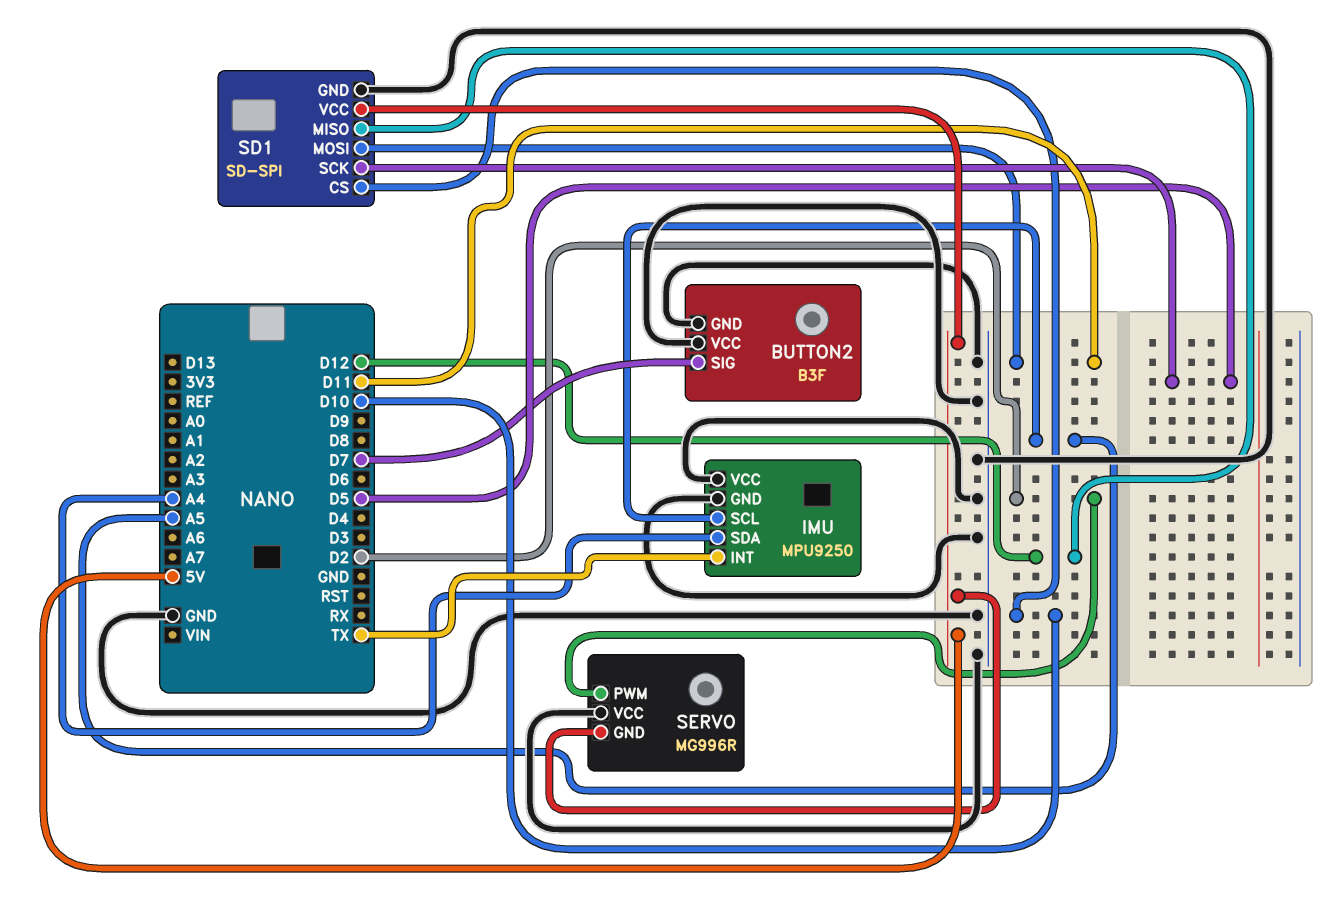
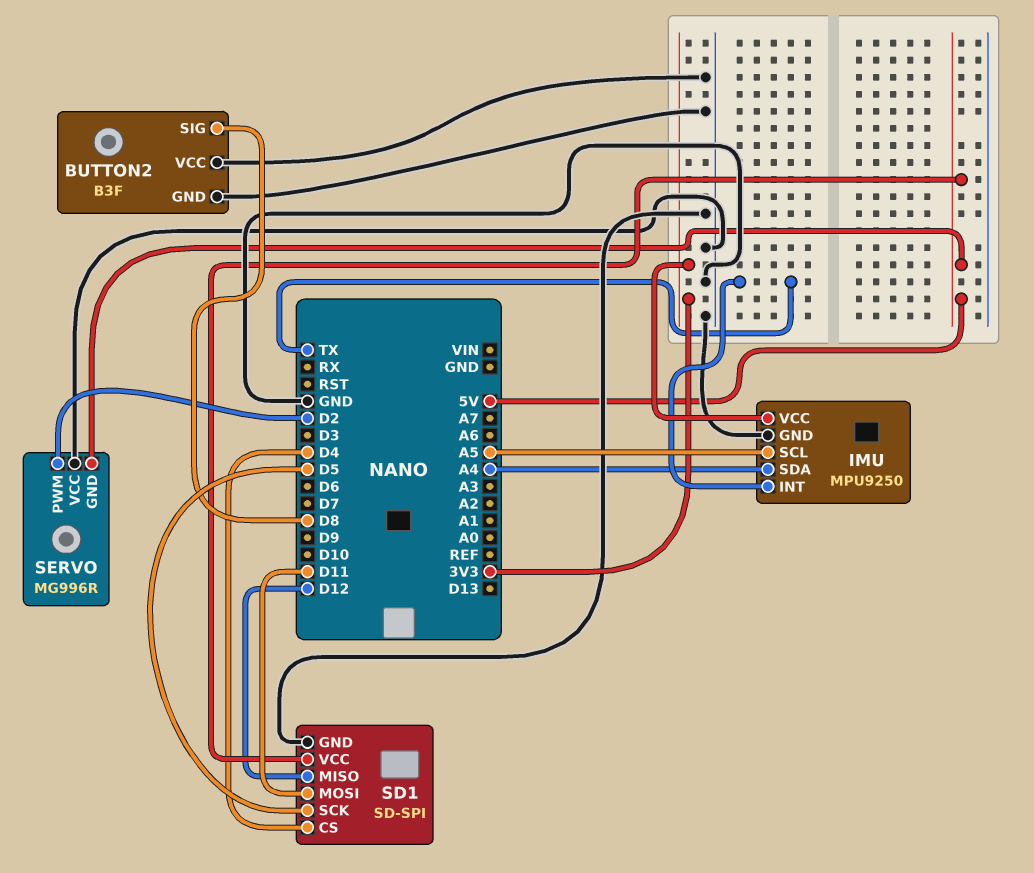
BUTTON2 pin SIG: D7 -> D8
IMU pin VCC: GND -> 3V3
SD1 pin CS: D10 -> D4

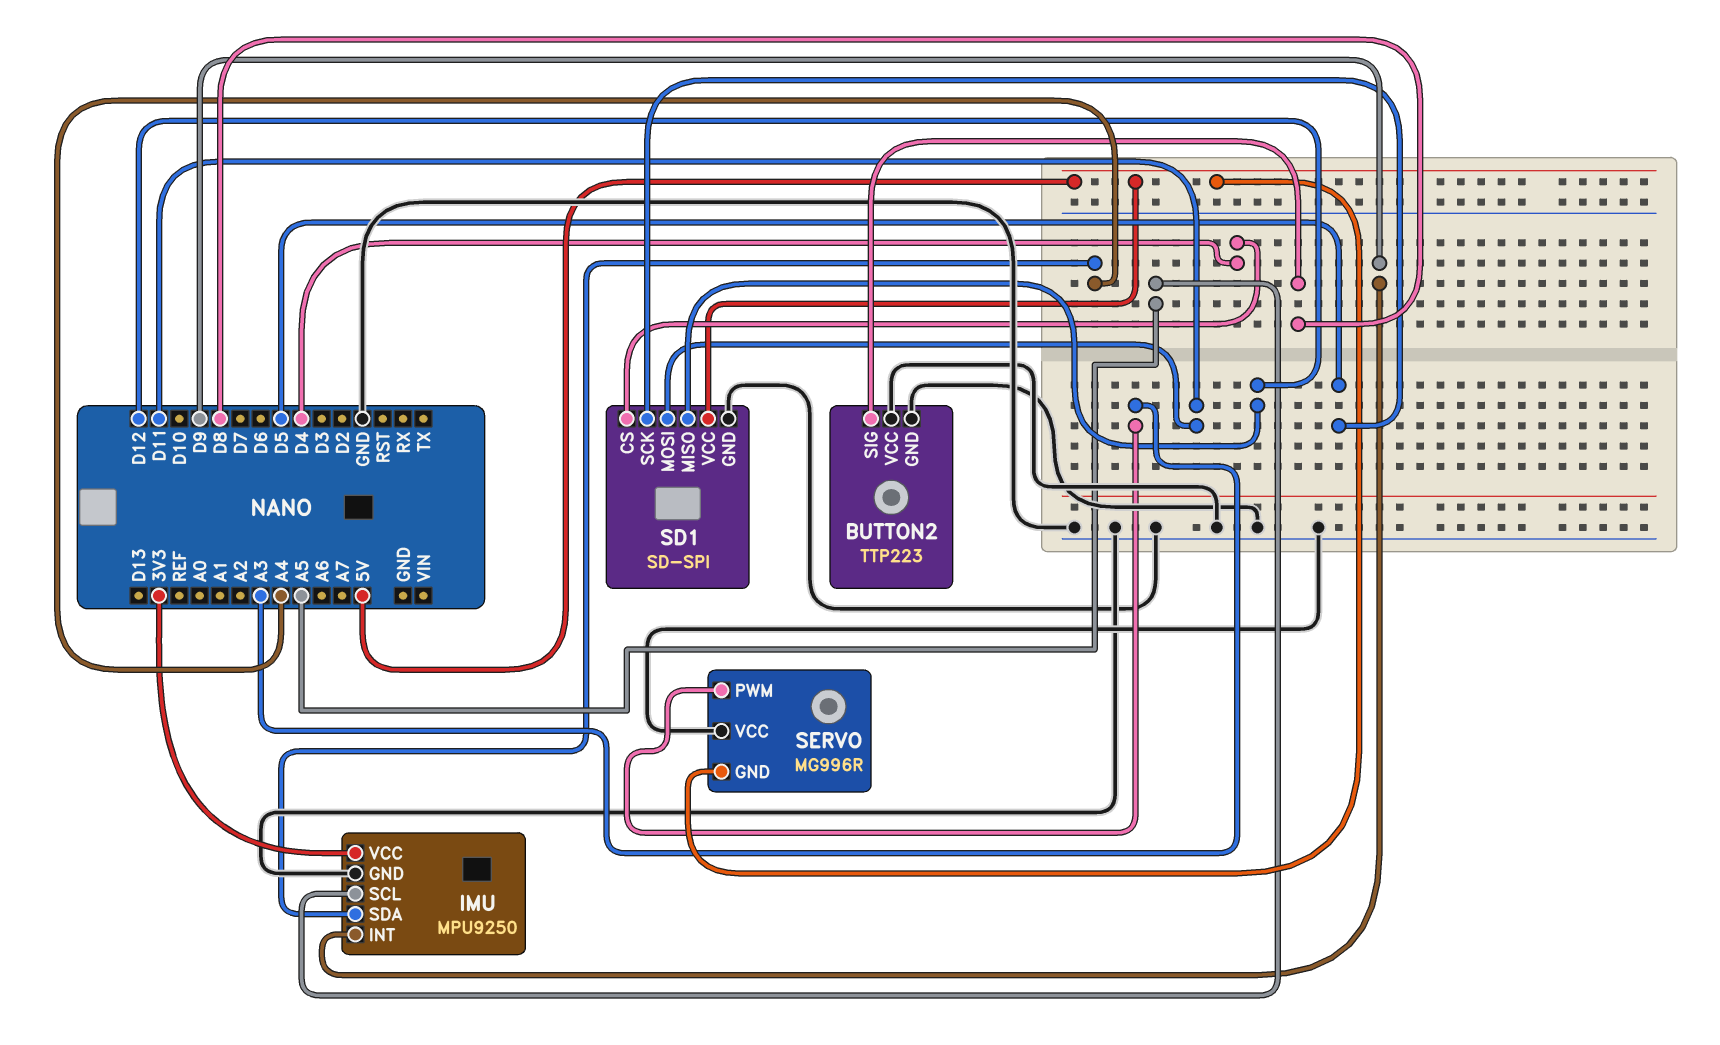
BUTTON2: B3F -> TTP223
IMU pin INT: TX -> D9
SERVO pin PWM: D2 -> A3

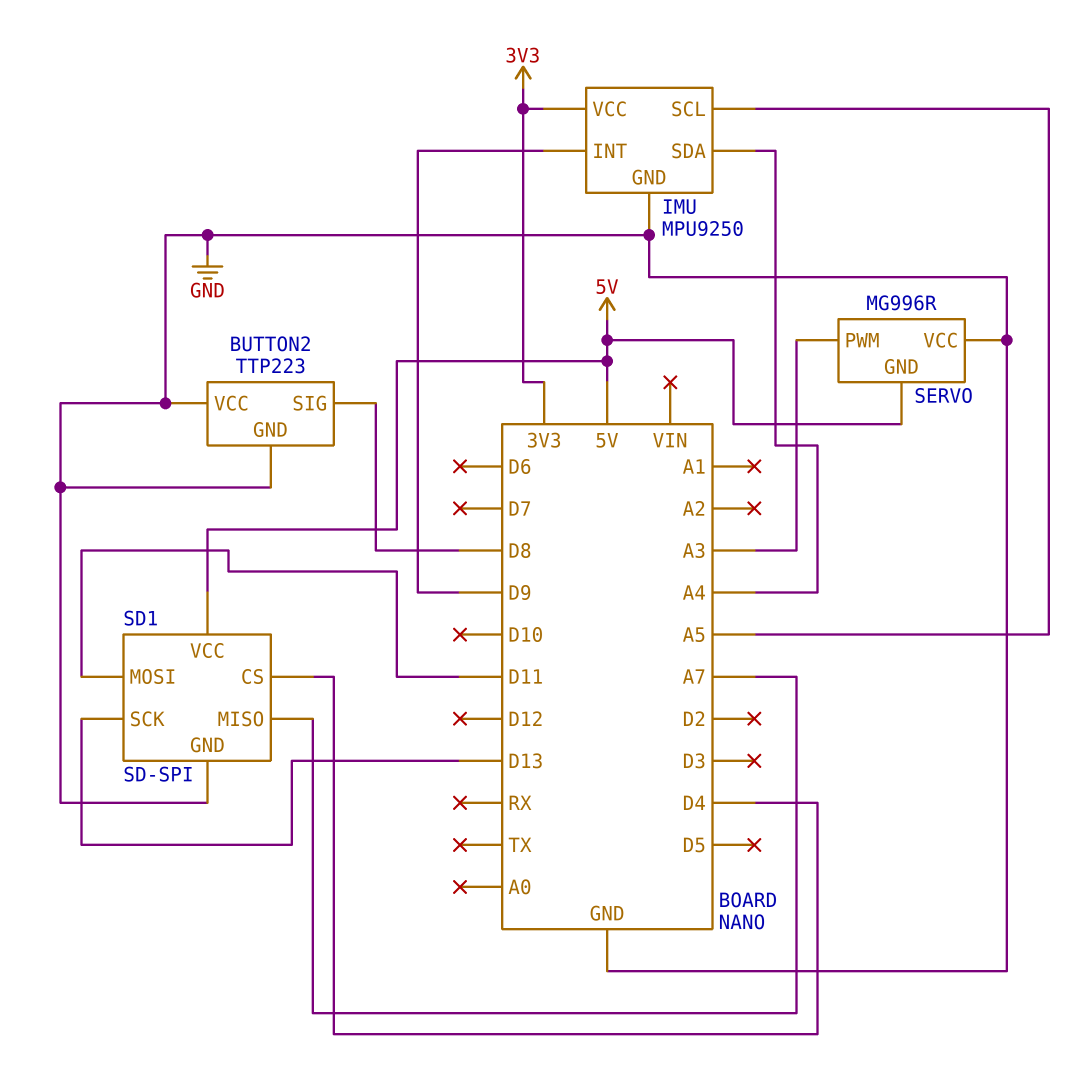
SD1 pin MISO: D12 -> A7
SD1 pin SCK: D5 -> D13

